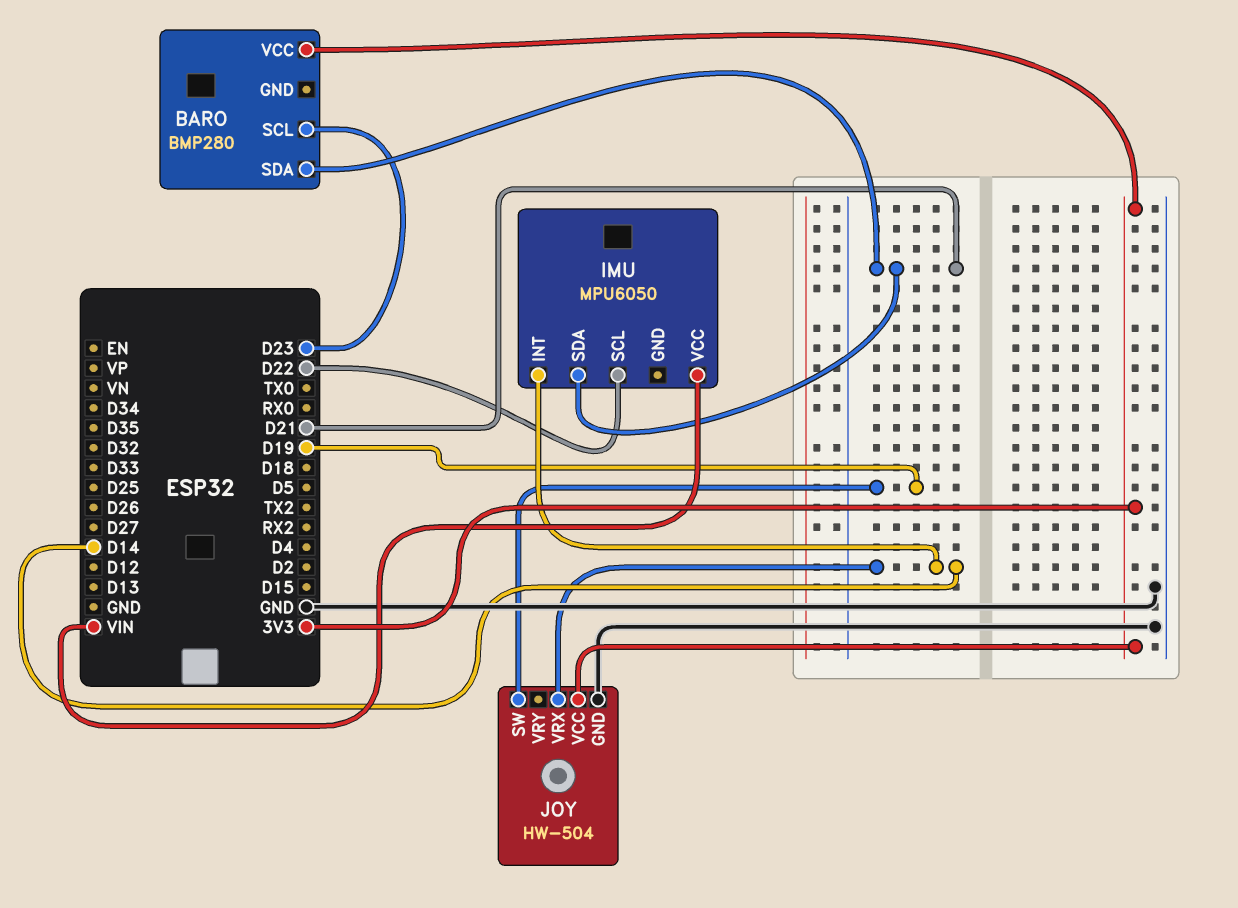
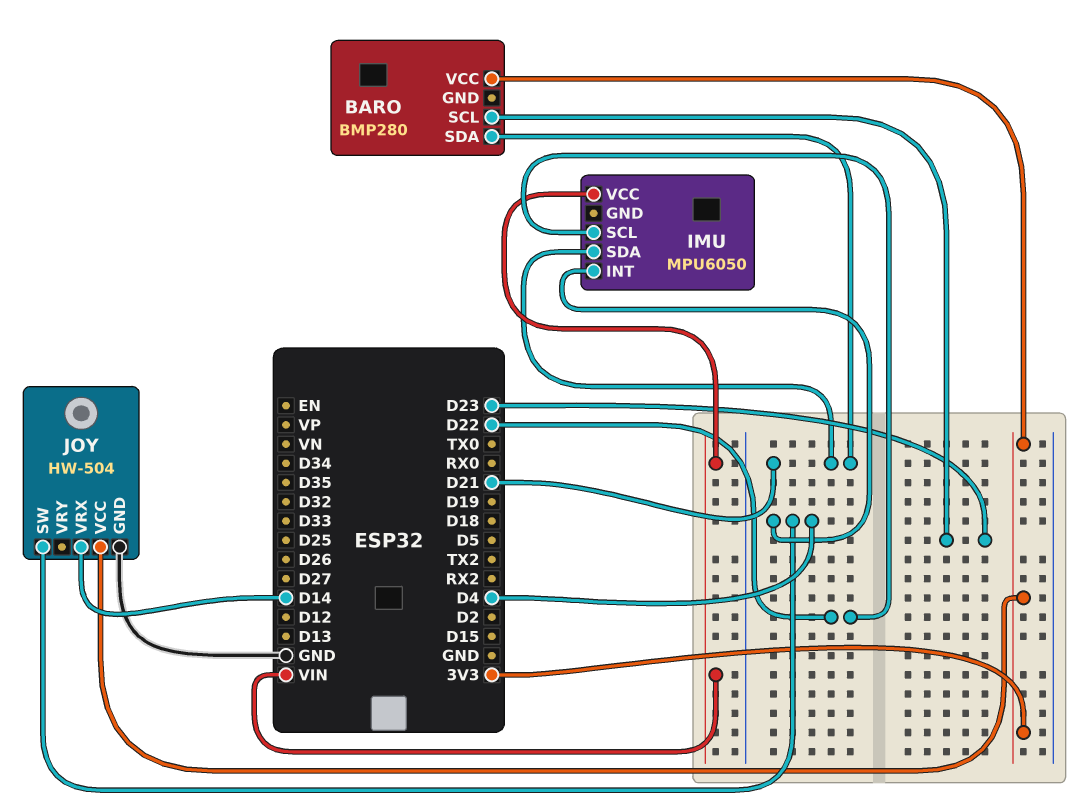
IMU pin INT: D14 -> D4
JOY pin SW: D19 -> D4

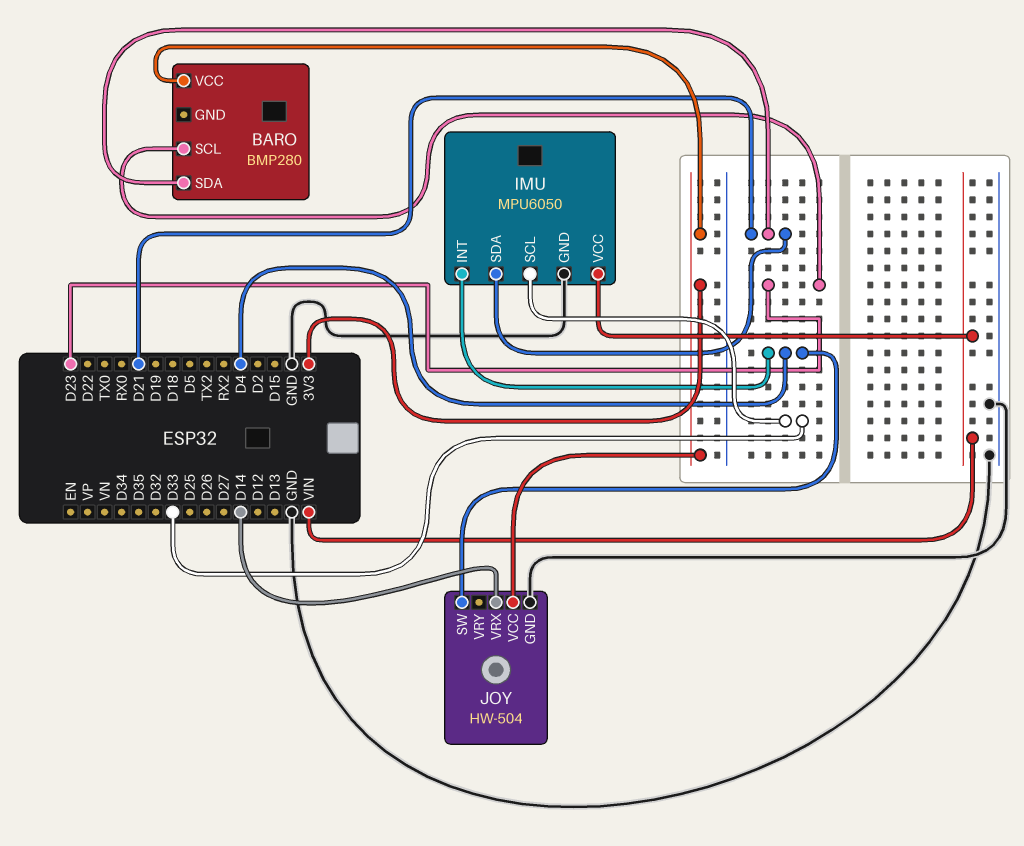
IMU pin GND: none -> GND
IMU pin SCL: D22 -> D33

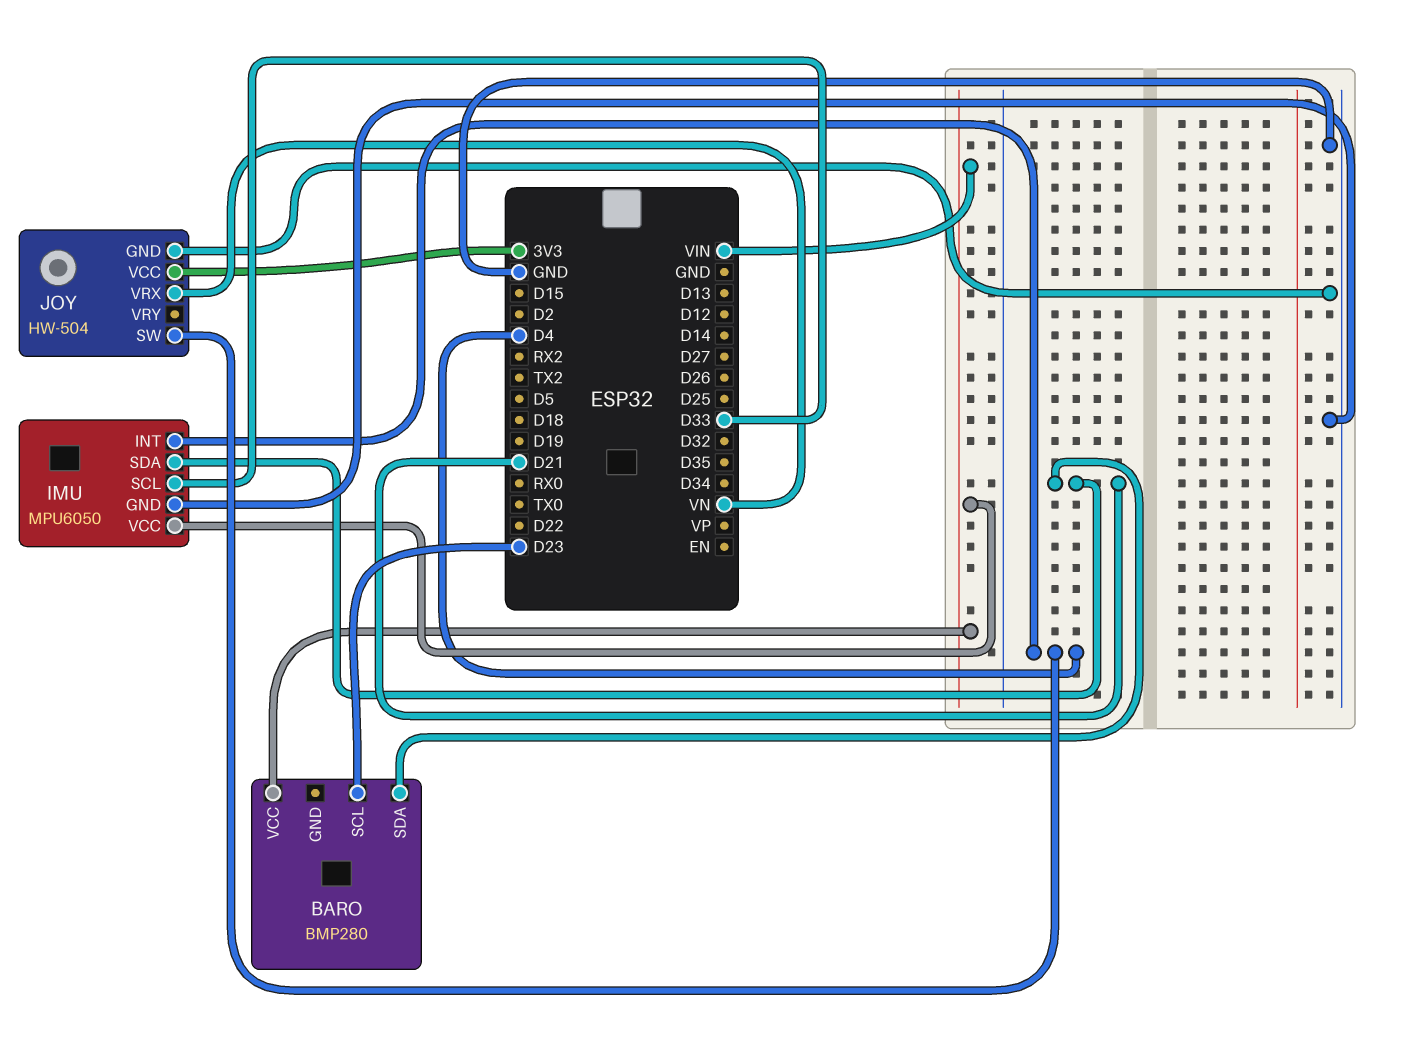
BARO pin VCC: 3V3 -> VIN
JOY pin VRX: D14 -> VN

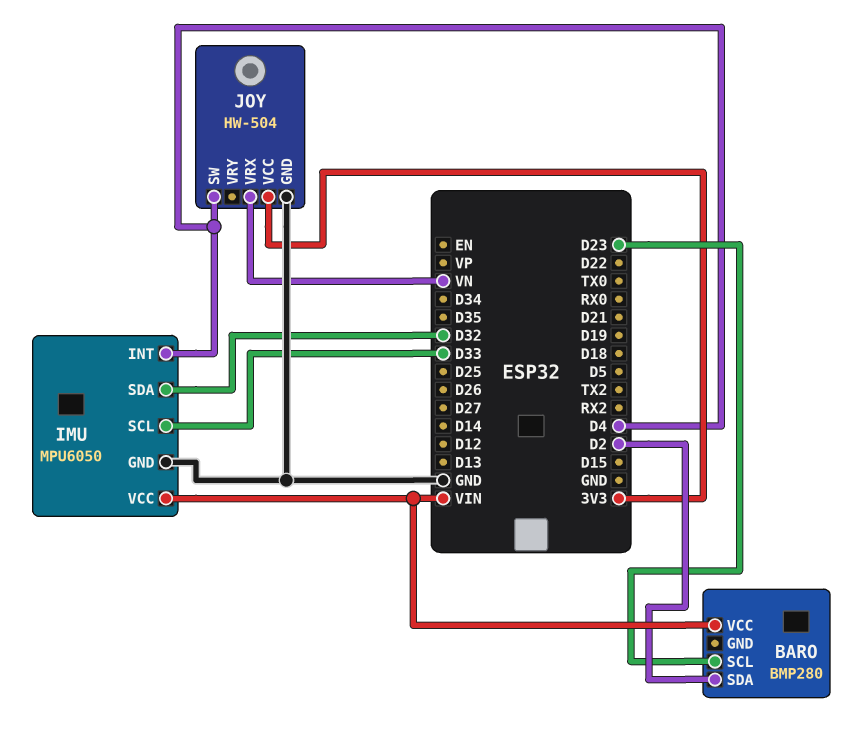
BARO pin SDA: D21 -> D2
IMU pin SDA: D21 -> D32

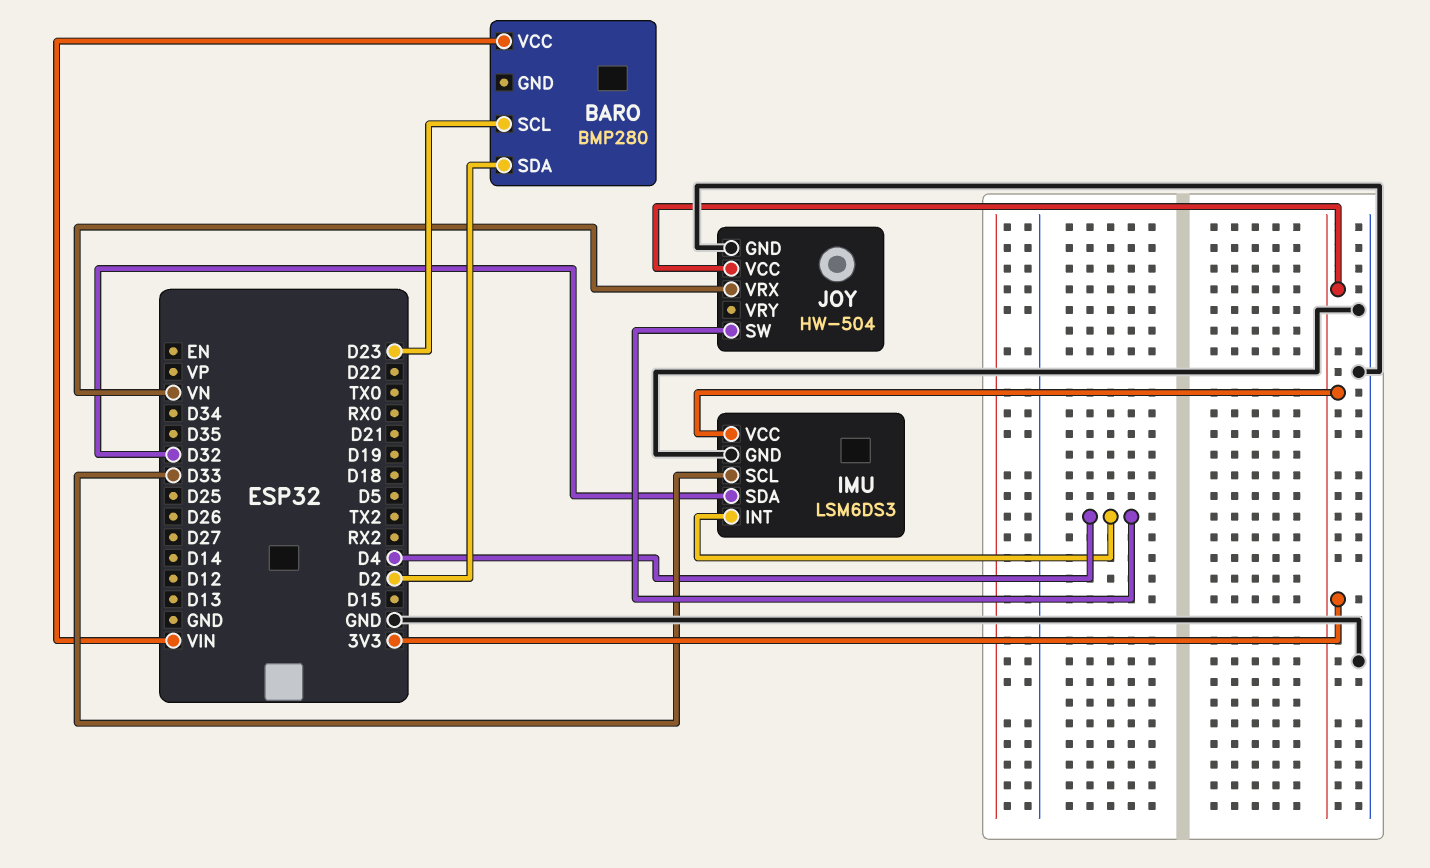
IMU: MPU6050 -> LSM6DS3
IMU pin VCC: VIN -> 3V3

